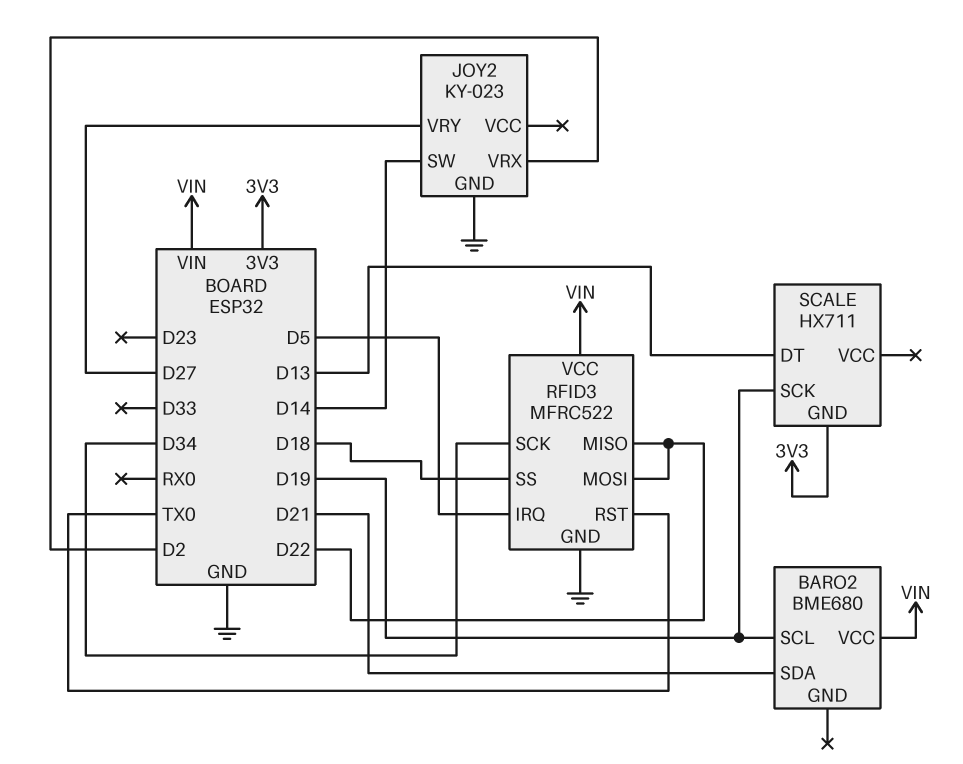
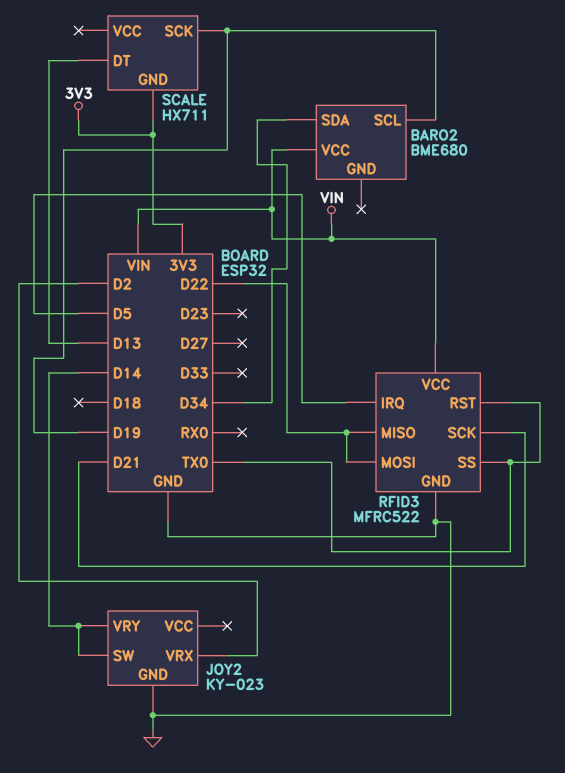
BARO2 pin SDA: D21 -> D34
JOY2 pin VRY: D27 -> D14
RFID3 pin SCK: D34 -> D21
RFID3 pin SS: D18 -> TX0

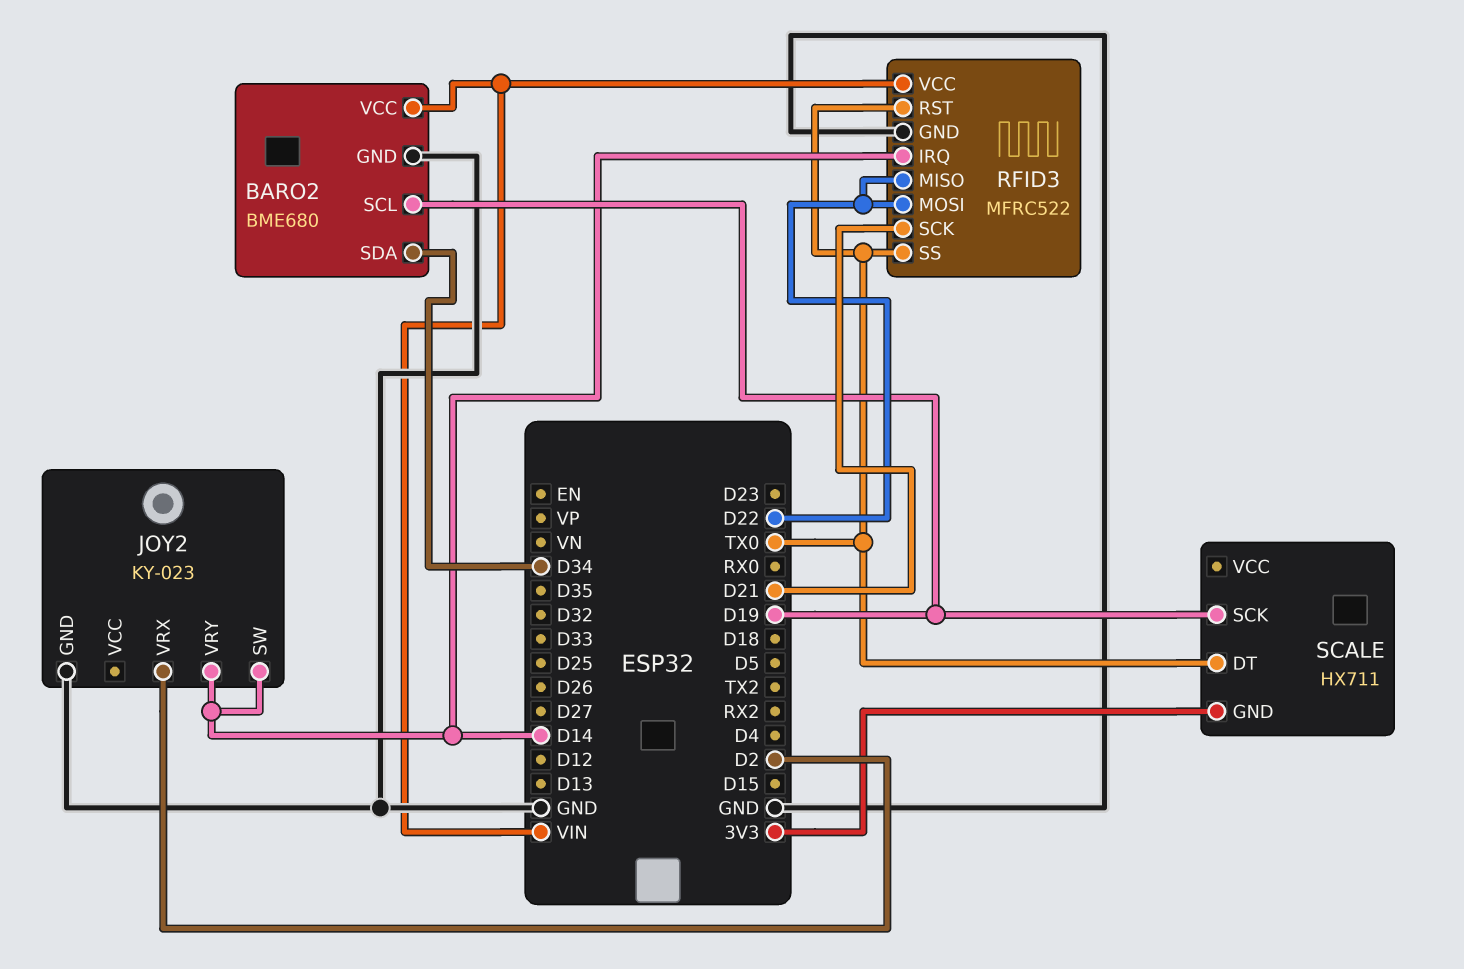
BARO2 pin GND: none -> GND
RFID3 pin IRQ: D5 -> D14
SCALE pin DT: D13 -> TX0

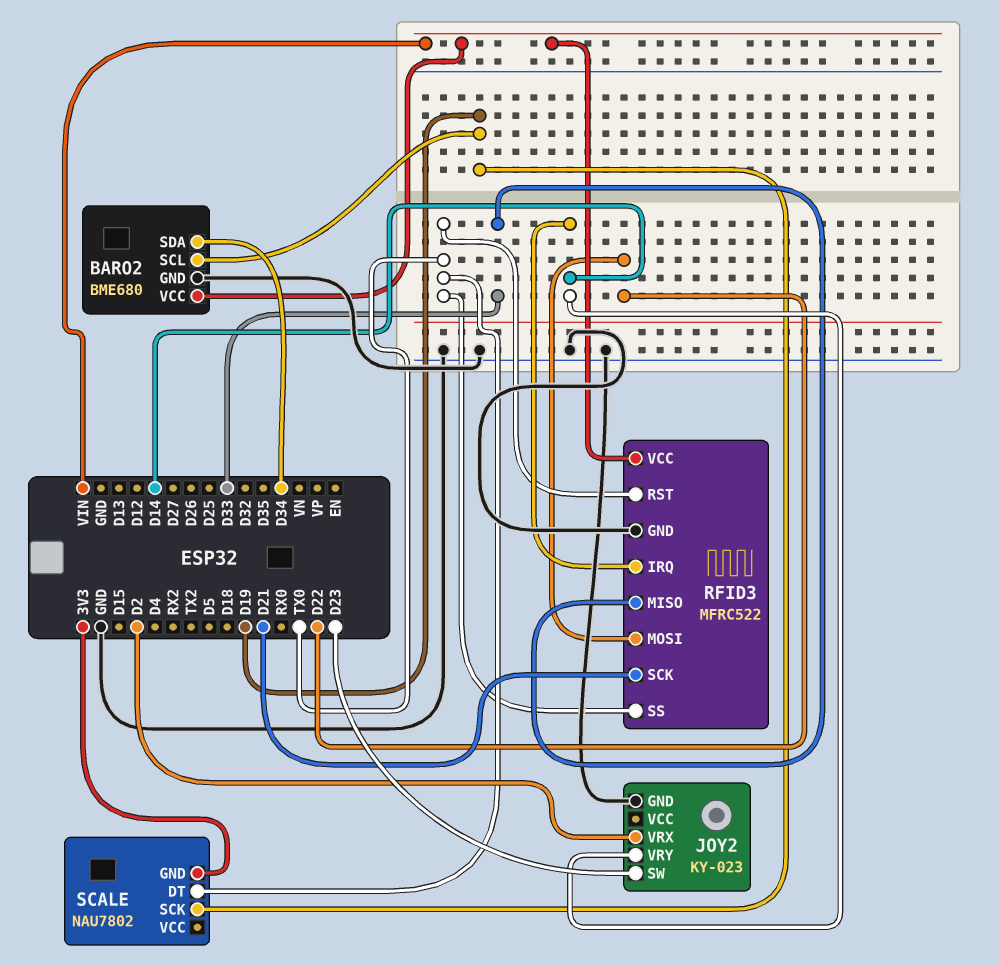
JOY2 pin SW: D14 -> D23
RFID3 pin MISO: D22 -> D33
SCALE: HX711 -> NAU7802

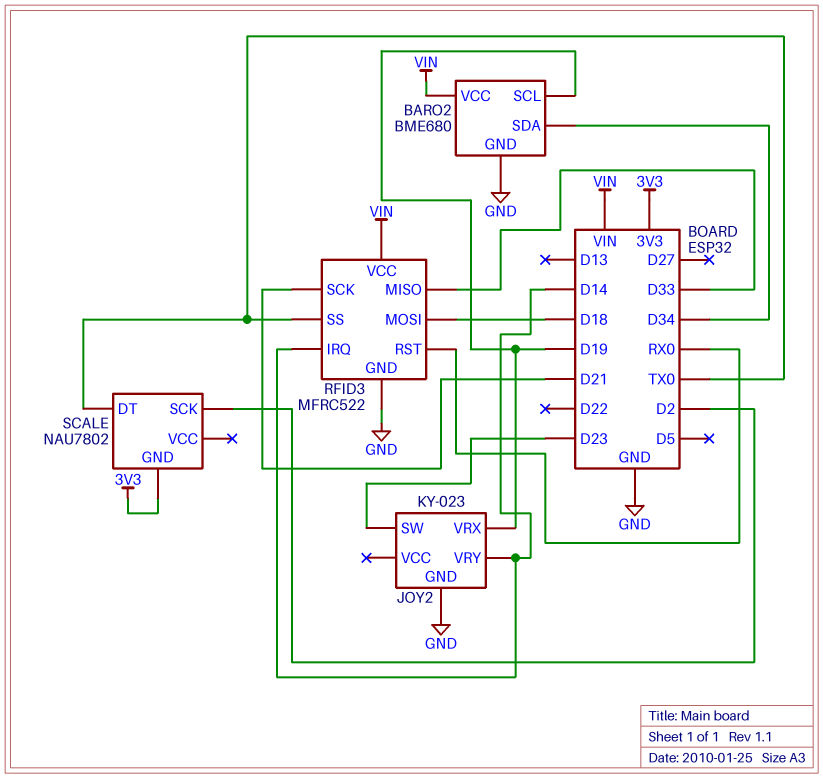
JOY2 pin VRX: D2 -> D19
RFID3 pin MOSI: D22 -> D18
RFID3 pin RST: TX0 -> RX0
SCALE pin SCK: D19 -> D2

